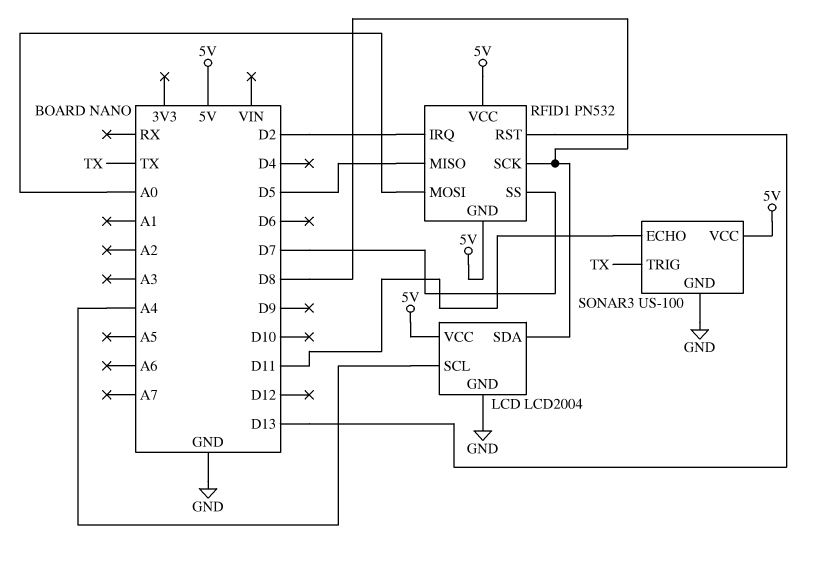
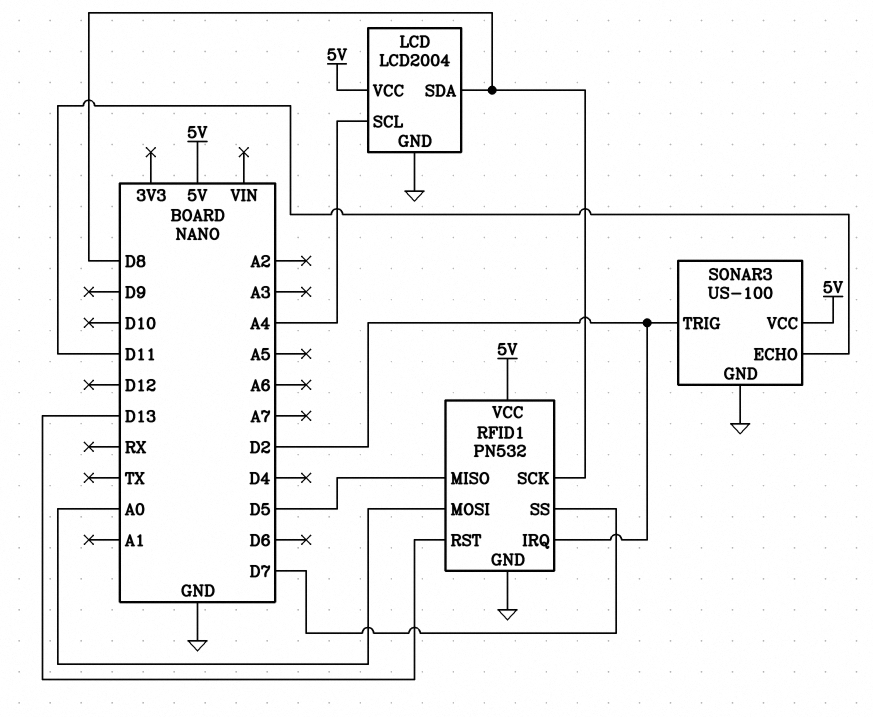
RFID1 pin GND: 5V -> GND
SONAR3 pin TRIG: TX -> D2

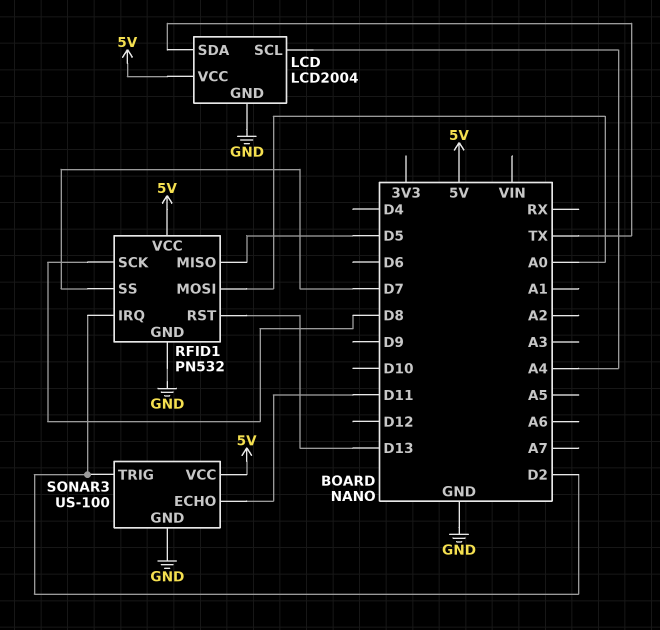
LCD pin SDA: D8 -> TX

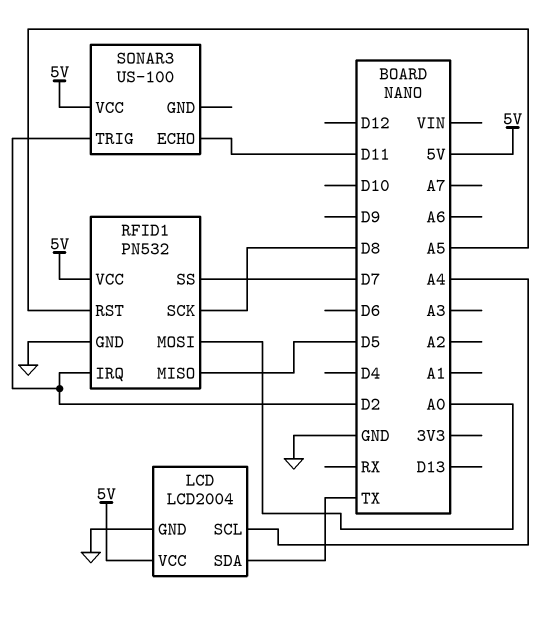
RFID1 pin RST: D13 -> A5
SONAR3 pin GND: GND -> none

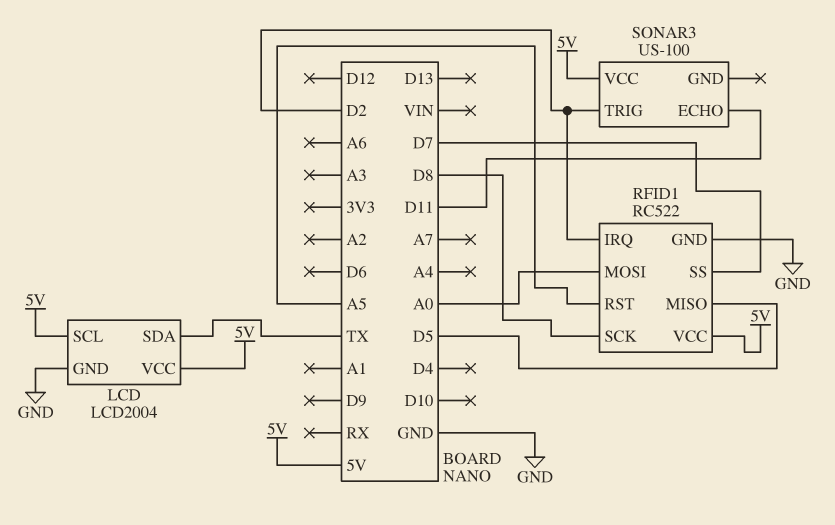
LCD pin SCL: A4 -> 5V
RFID1: PN532 -> RC522

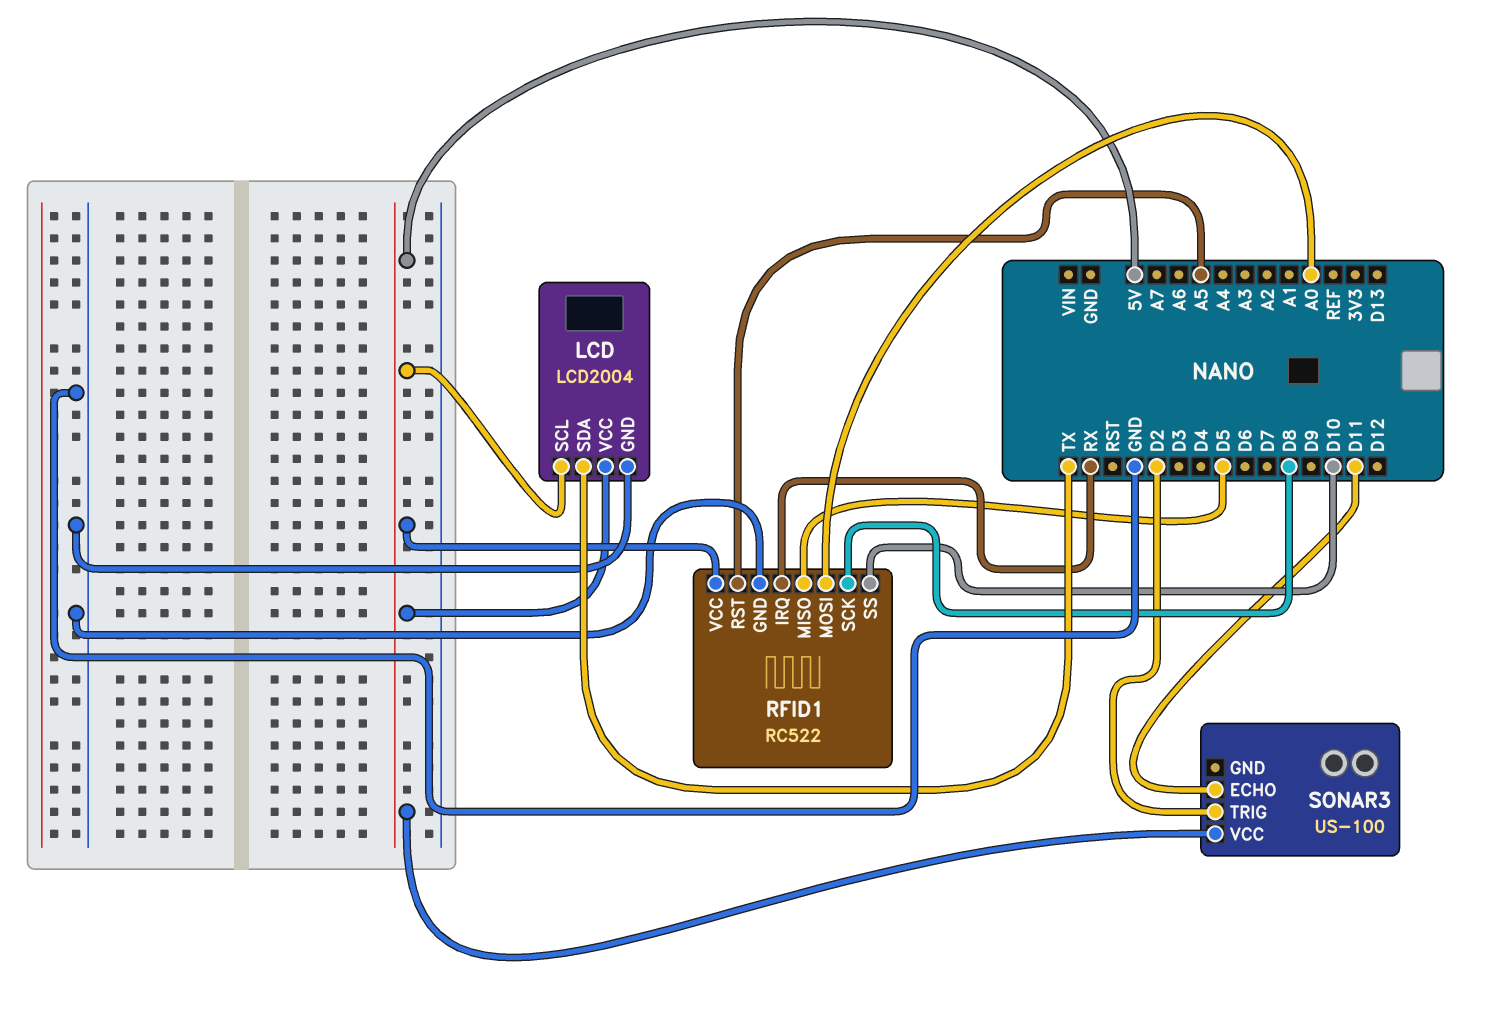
RFID1 pin IRQ: D2 -> RX
RFID1 pin SS: D7 -> D10

